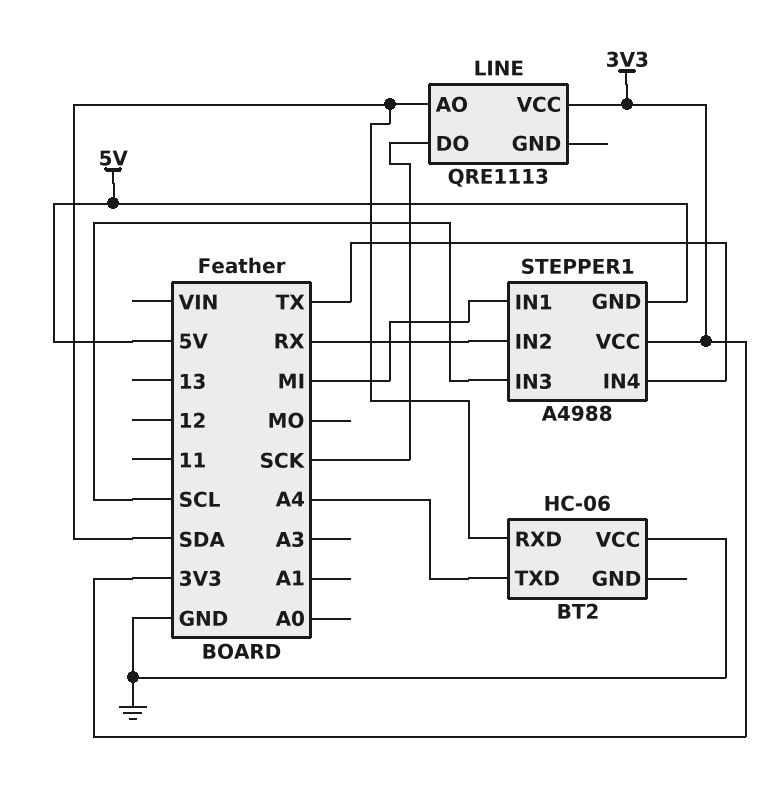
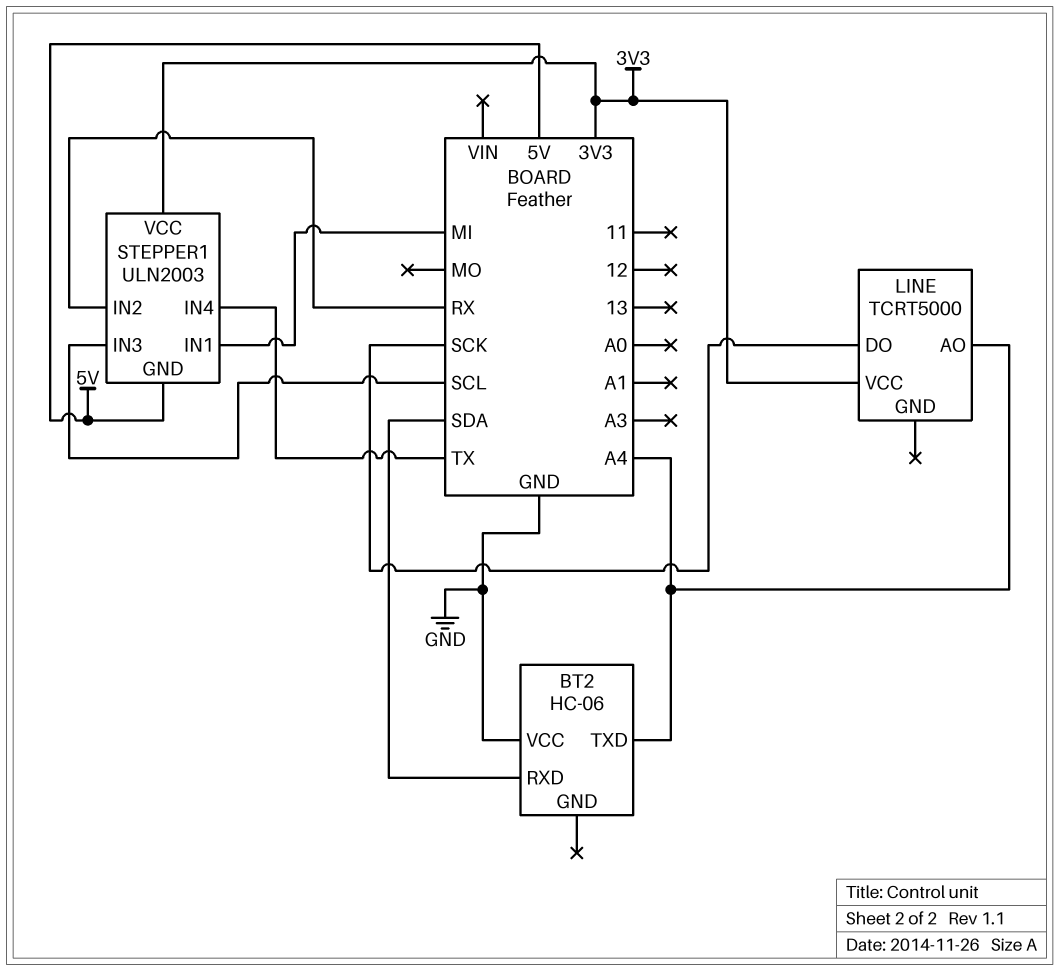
LINE: QRE1113 -> TCRT5000
LINE pin AO: SDA -> A4
STEPPER1: A4988 -> ULN2003

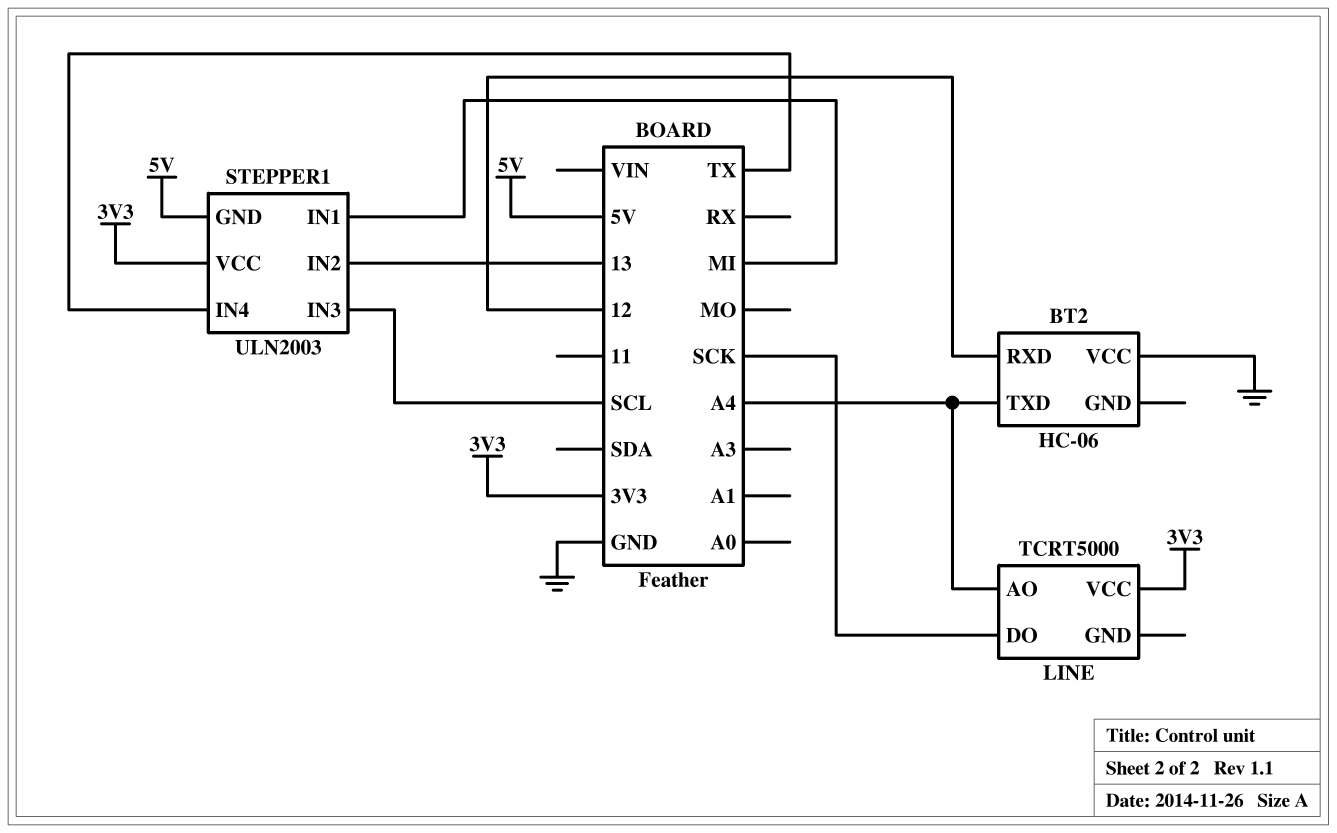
BT2 pin RXD: SDA -> 12
STEPPER1 pin IN2: RX -> 13

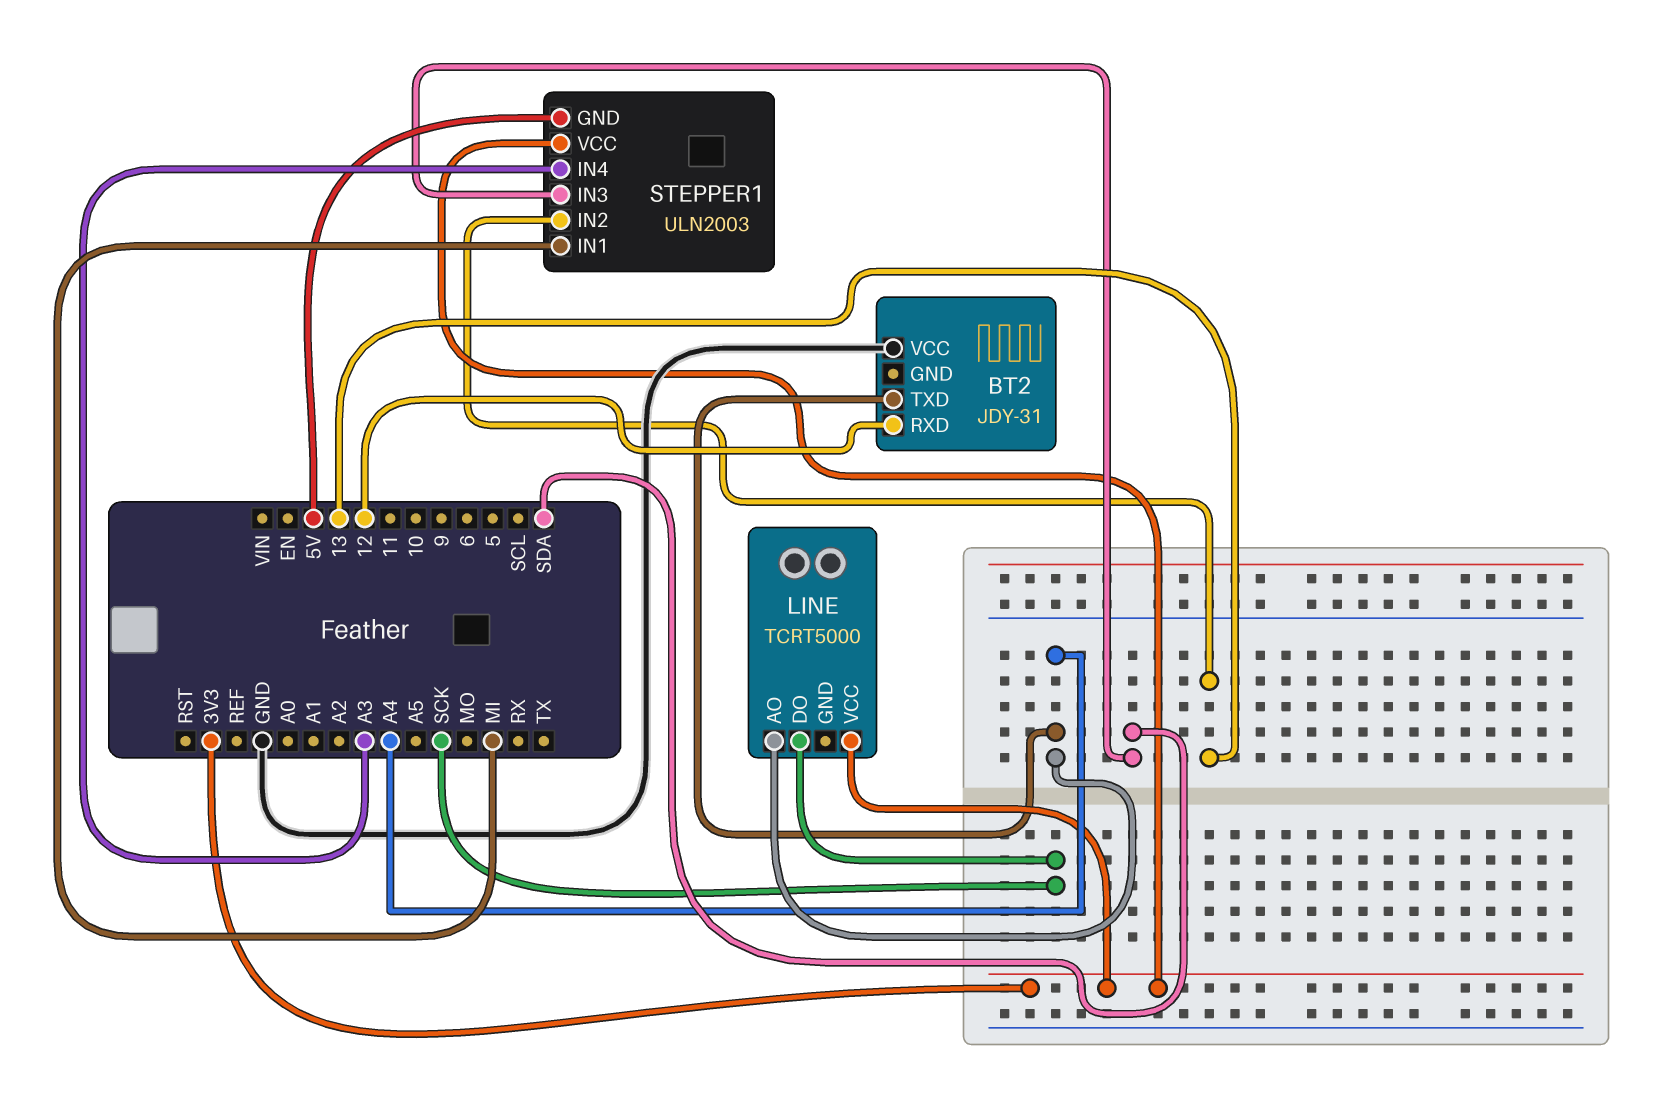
BT2: HC-06 -> JDY-31
STEPPER1 pin IN3: SCL -> SDA
STEPPER1 pin IN4: TX -> A3

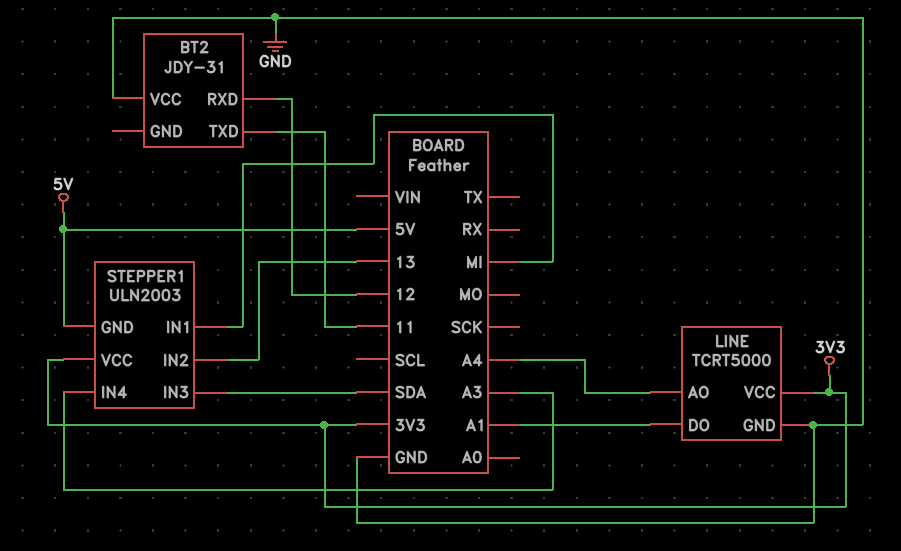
BT2 pin TXD: A4 -> 11
LINE pin DO: SCK -> A1
LINE pin GND: none -> GND

